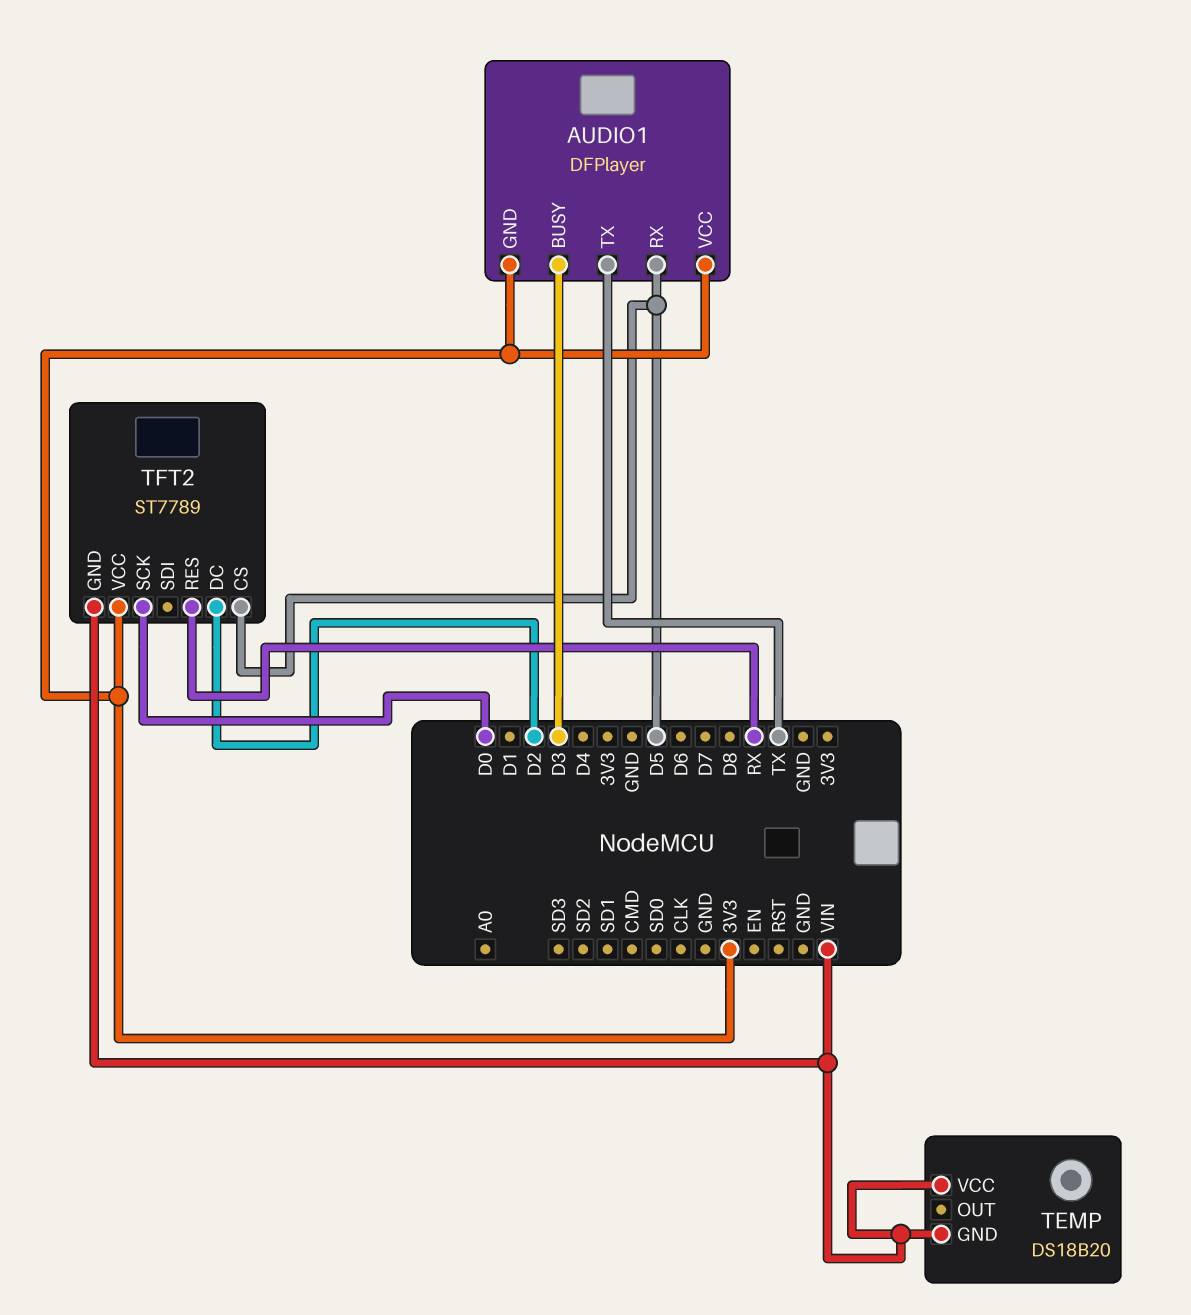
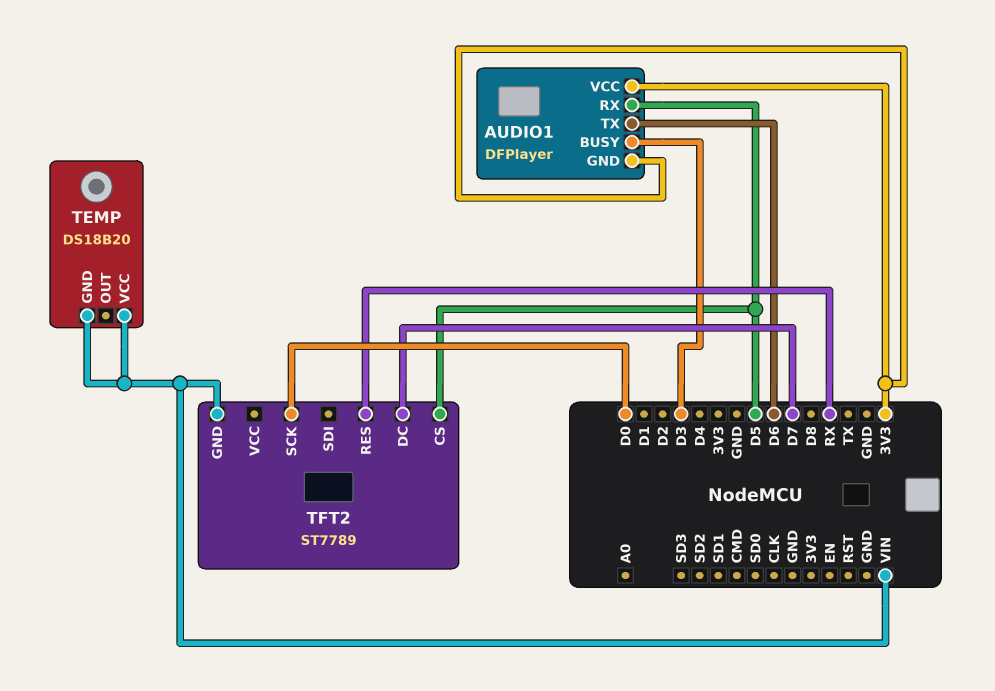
AUDIO1 pin TX: TX -> D6
TFT2 pin DC: D2 -> D7
TFT2 pin VCC: 3V3 -> none

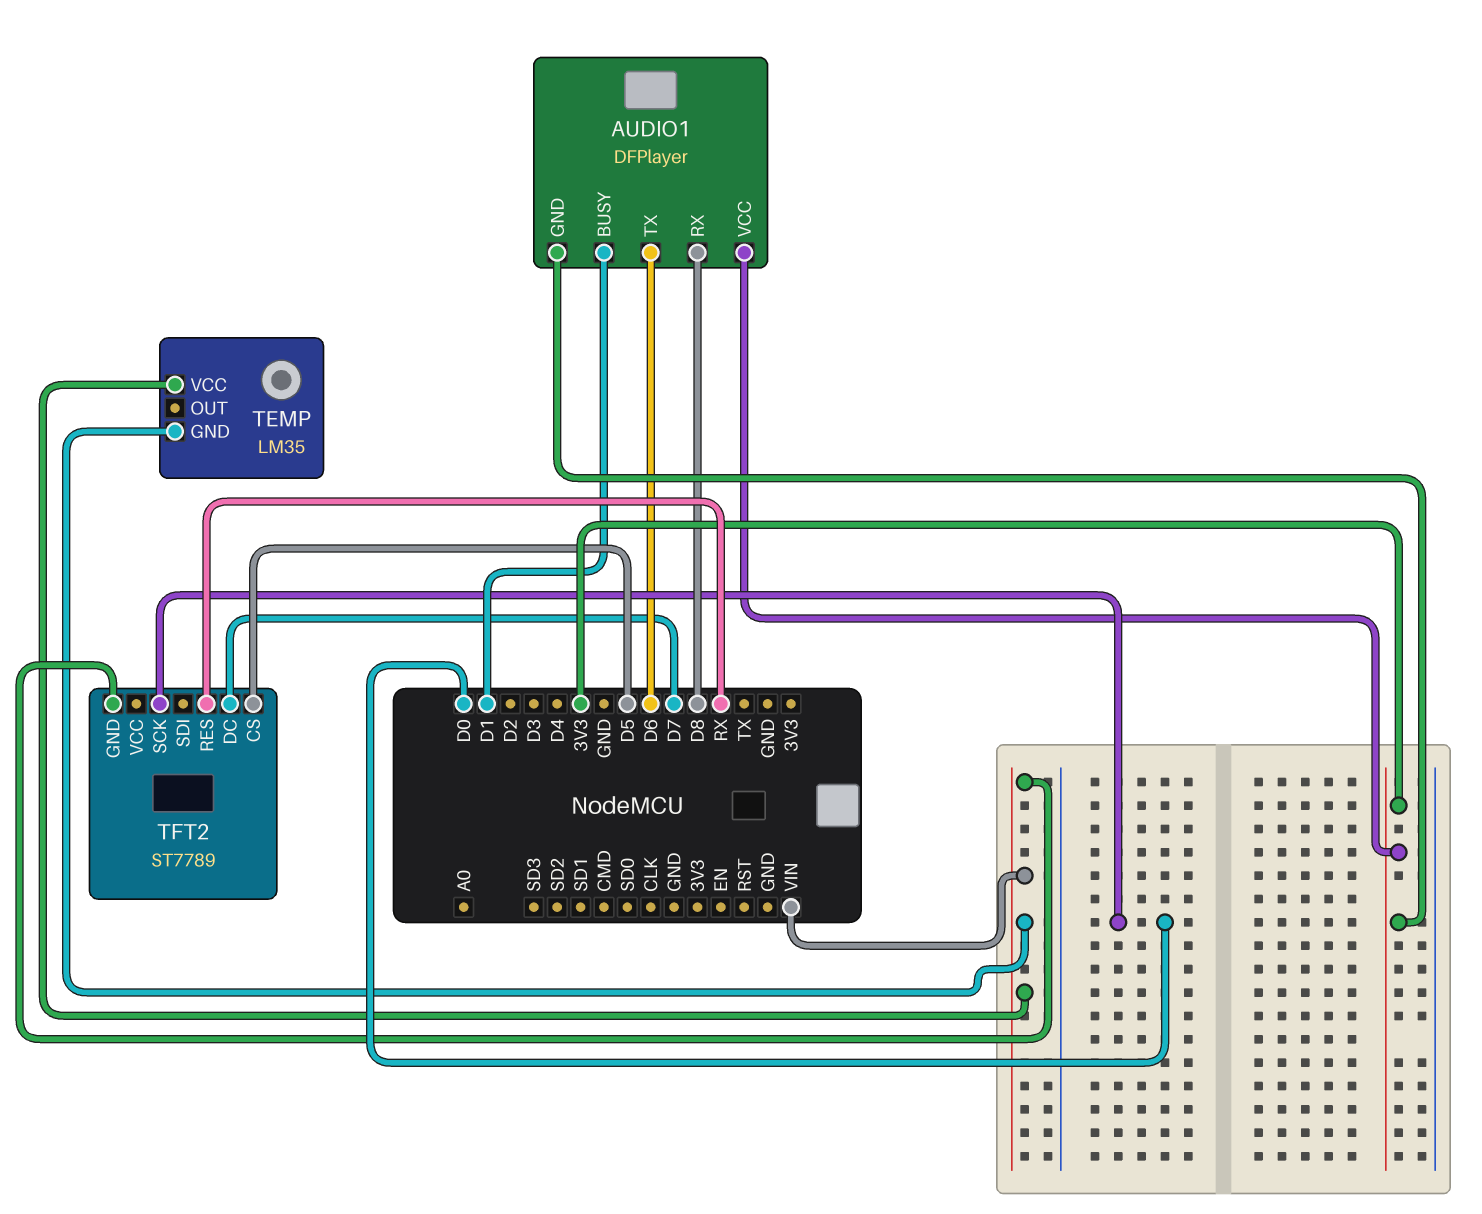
AUDIO1 pin BUSY: D3 -> D1
AUDIO1 pin RX: D5 -> D8
TEMP: DS18B20 -> LM35

